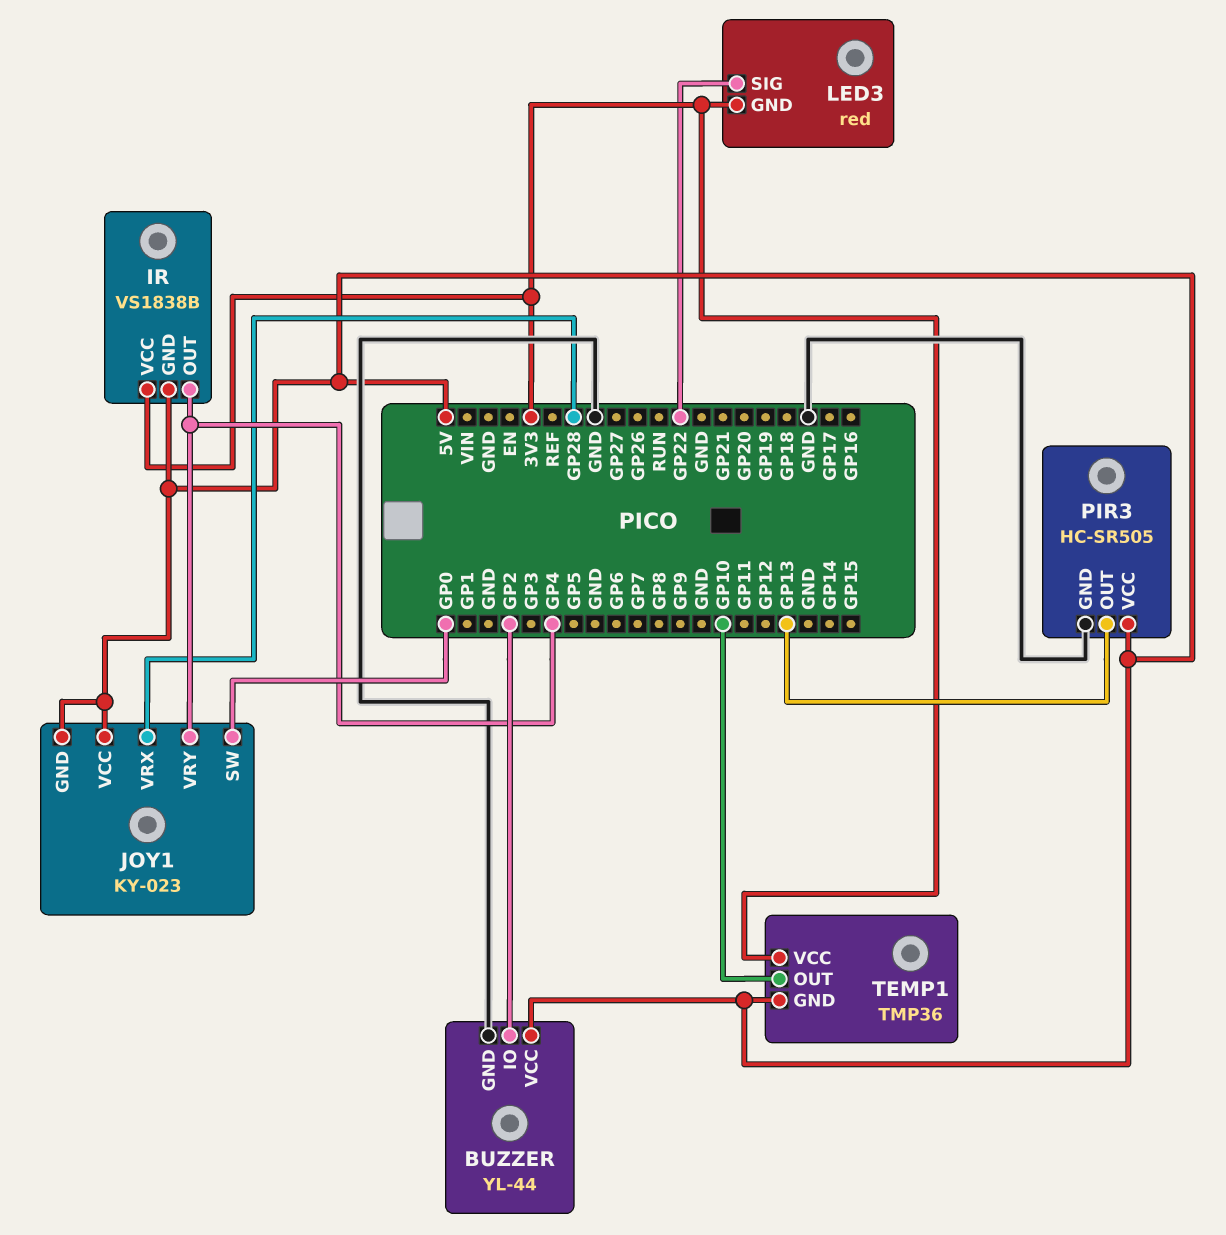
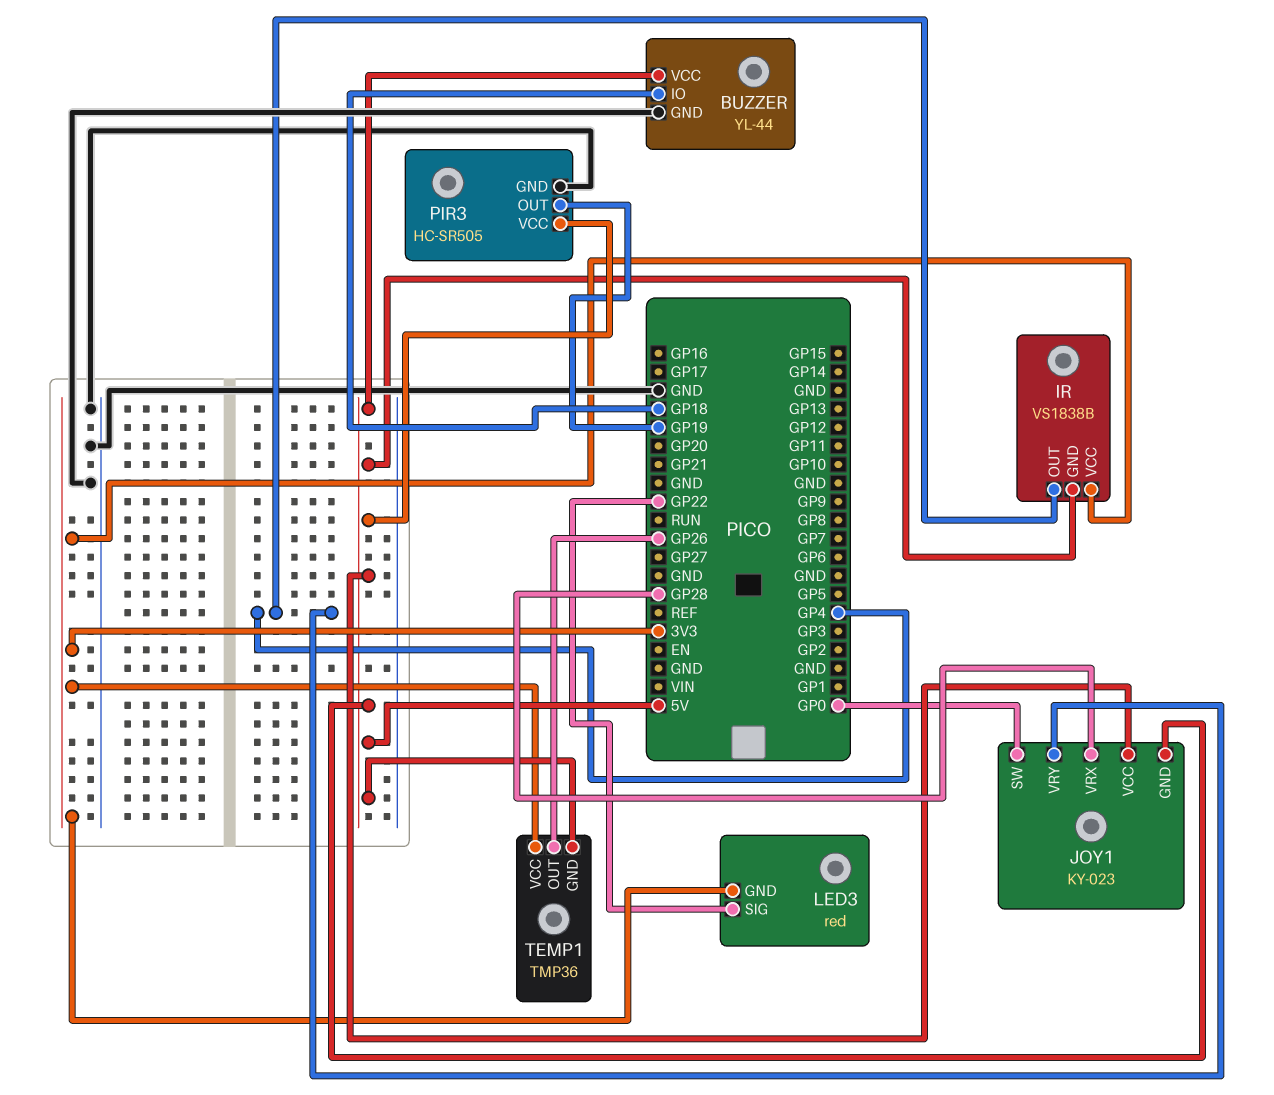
BUZZER pin IO: GP2 -> GP18
PIR3 pin OUT: GP13 -> GP19
TEMP1 pin OUT: GP10 -> GP26

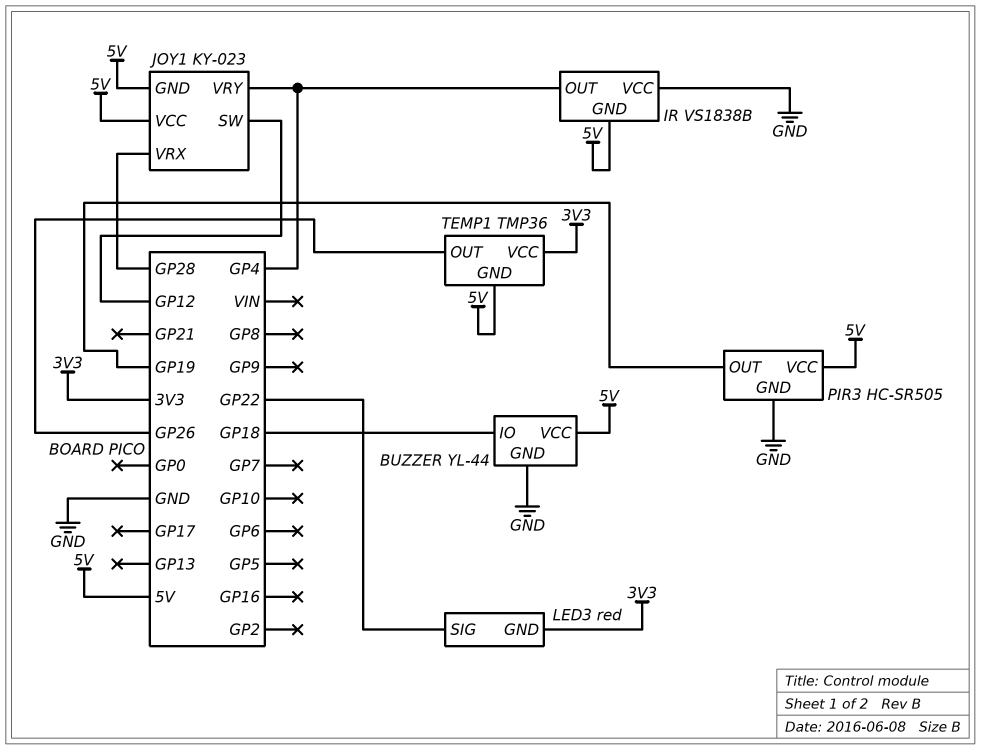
IR pin VCC: 3V3 -> GND
JOY1 pin SW: GP0 -> GP12

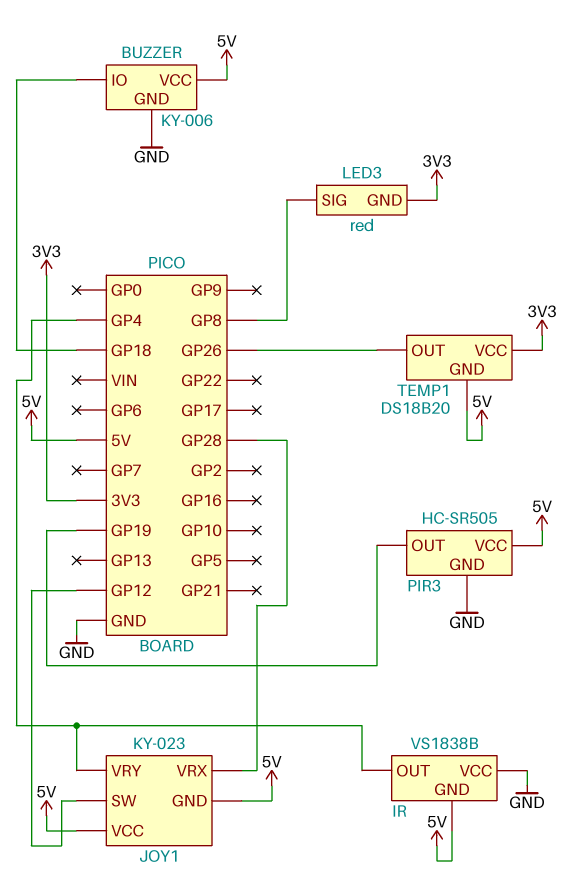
BUZZER: YL-44 -> KY-006
LED3 pin SIG: GP22 -> GP8
TEMP1: TMP36 -> DS18B20

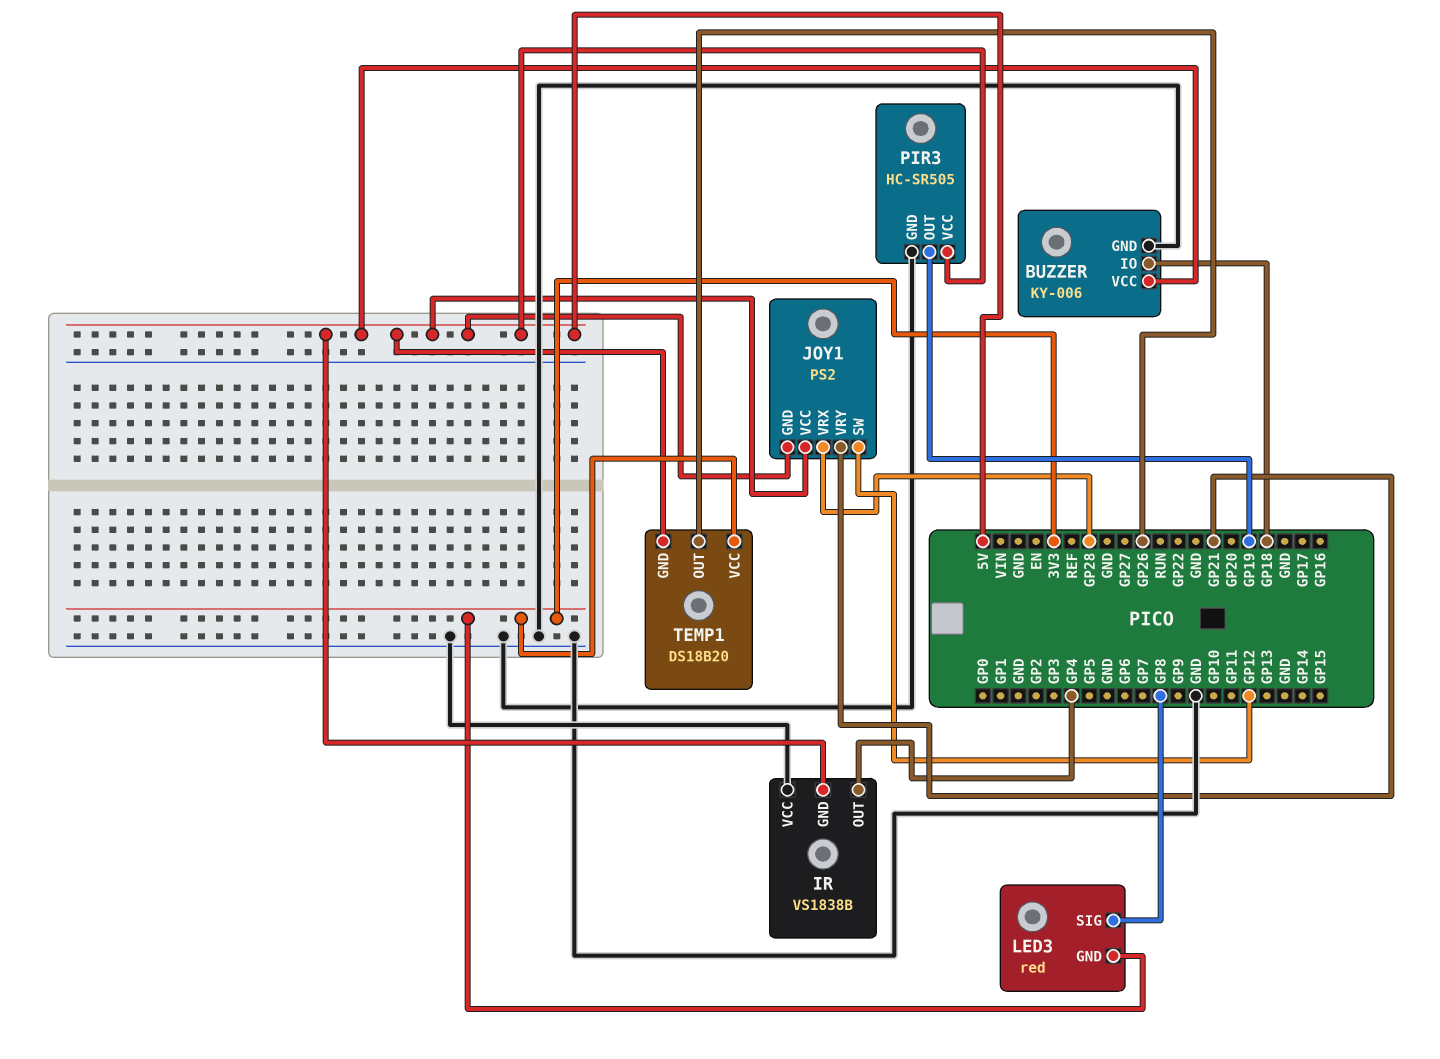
JOY1: KY-023 -> PS2
JOY1 pin VRY: GP4 -> GP21

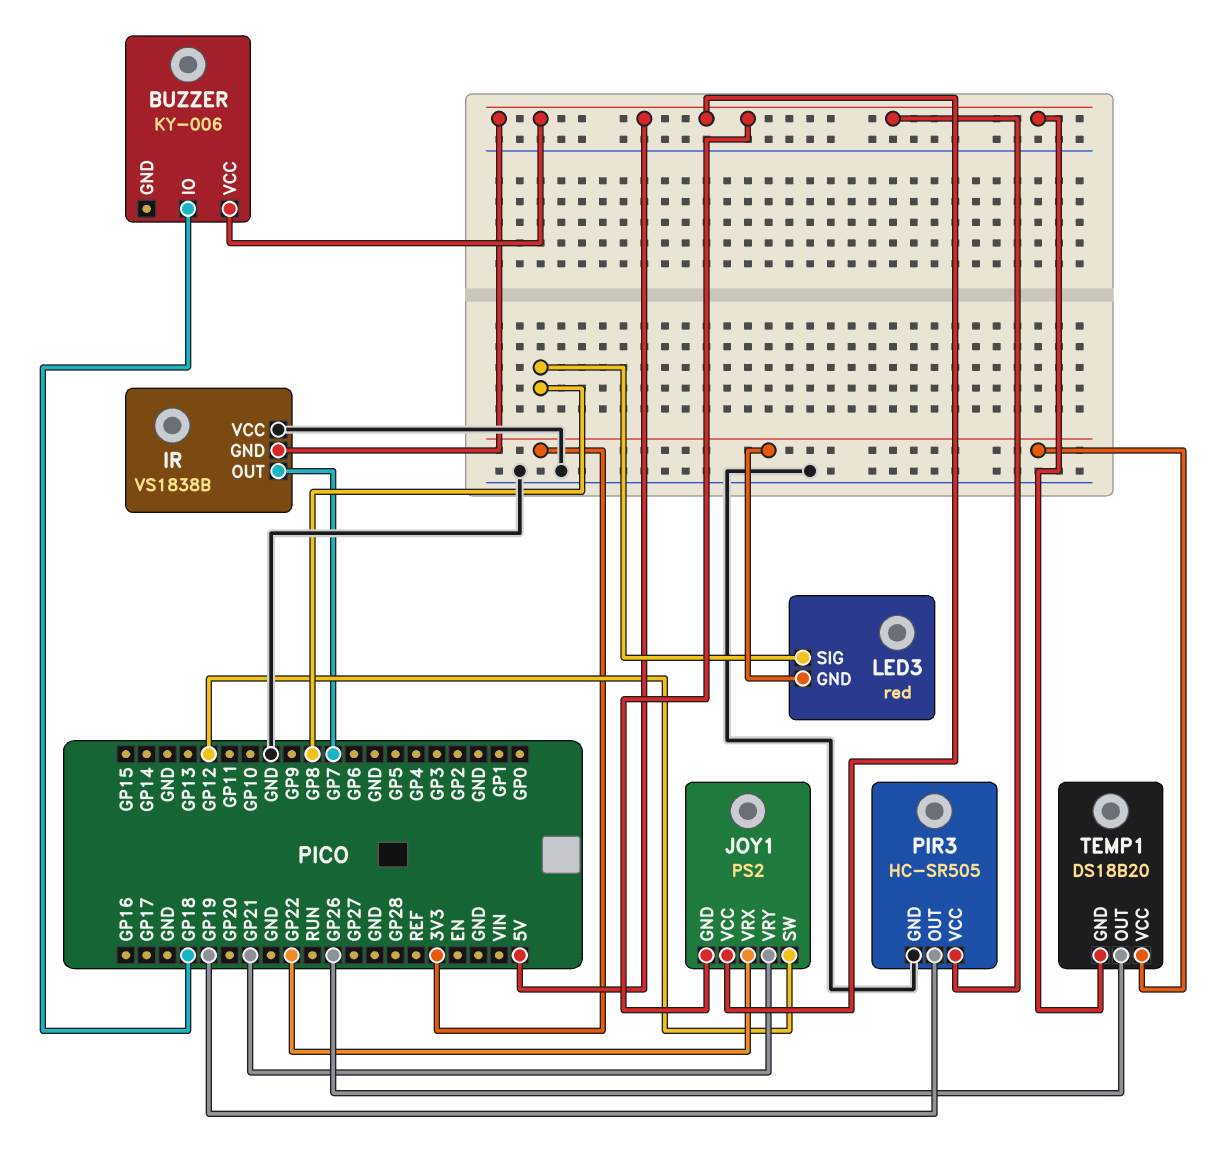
BUZZER pin GND: GND -> none
IR pin OUT: GP4 -> GP7
JOY1 pin VRX: GP28 -> GP22

